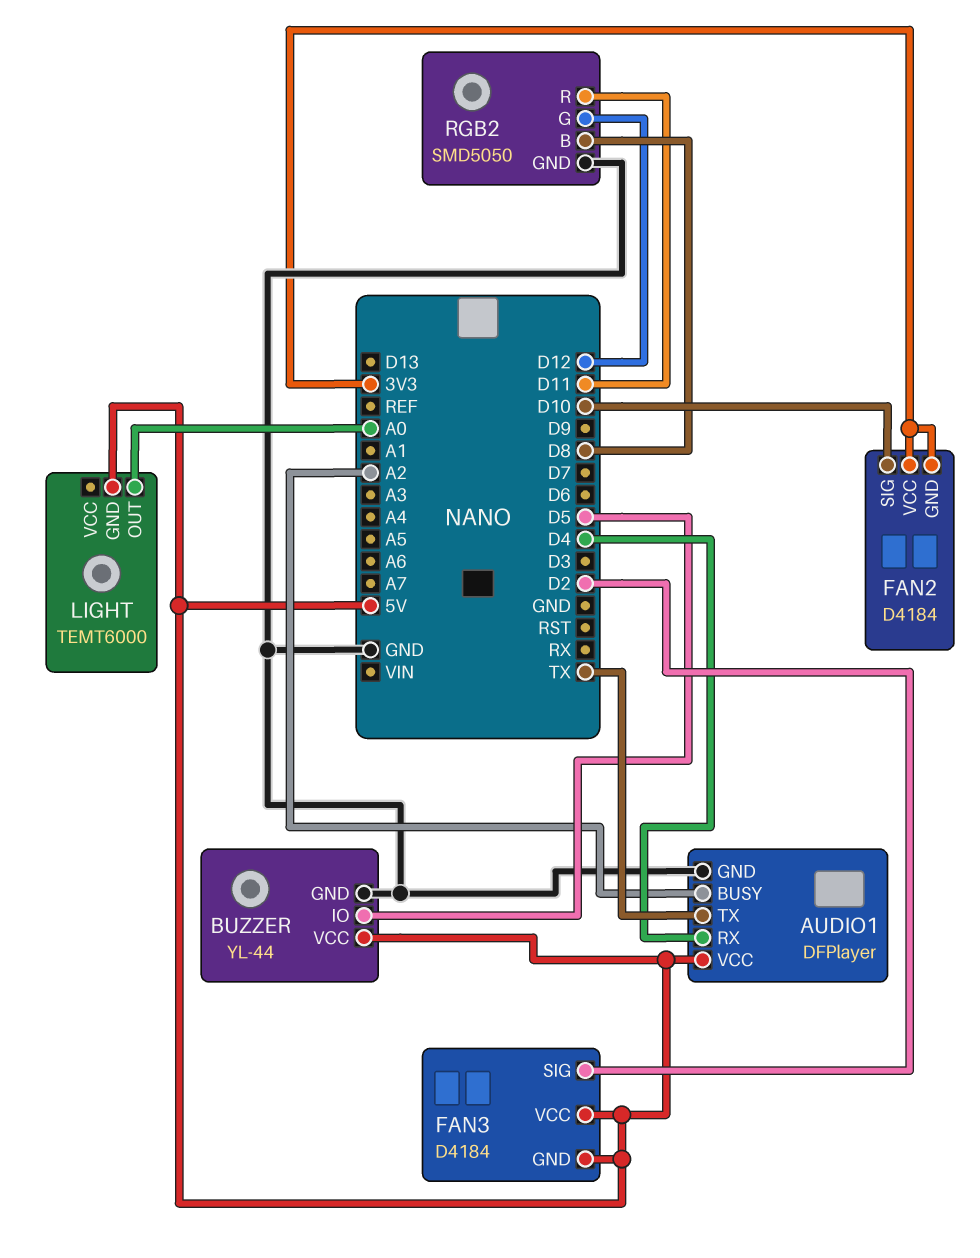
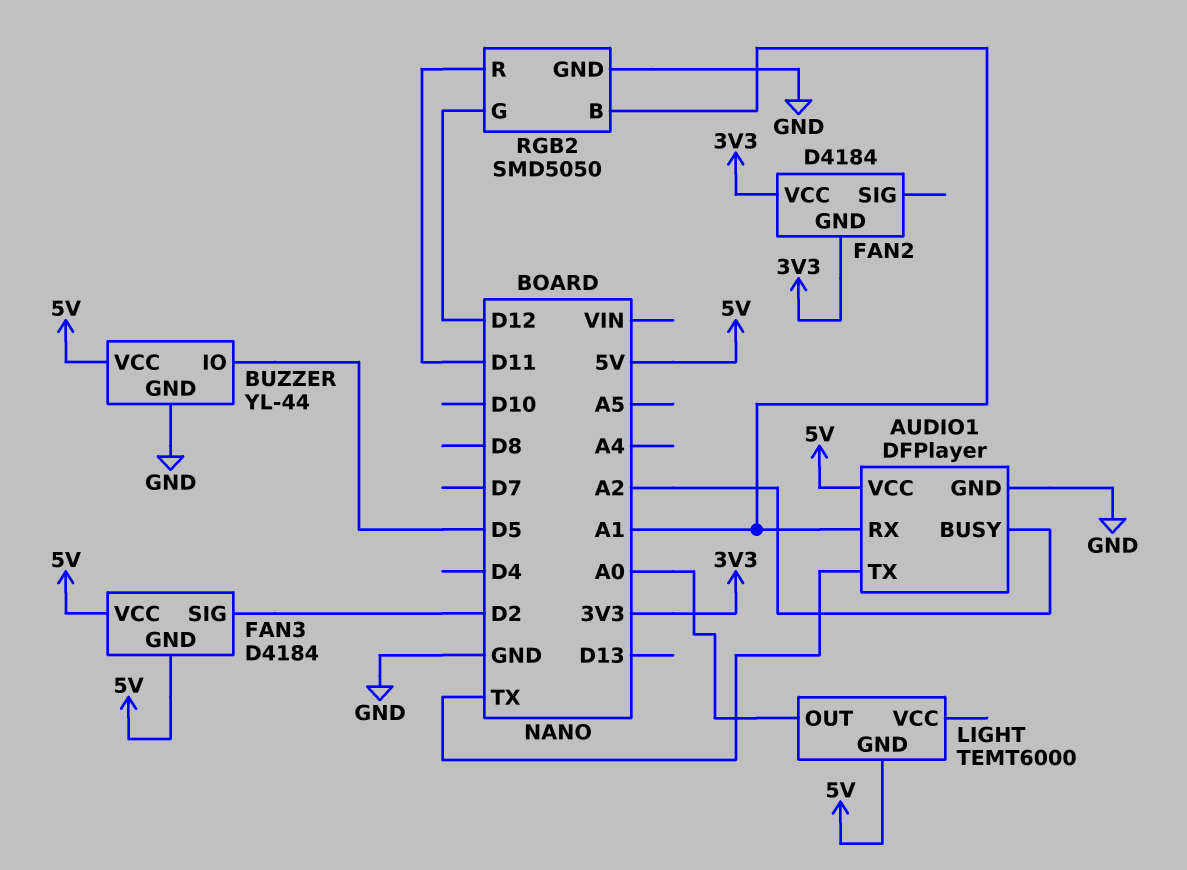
AUDIO1 pin RX: D4 -> A1
FAN2 pin SIG: D10 -> none
RGB2 pin B: D8 -> A1

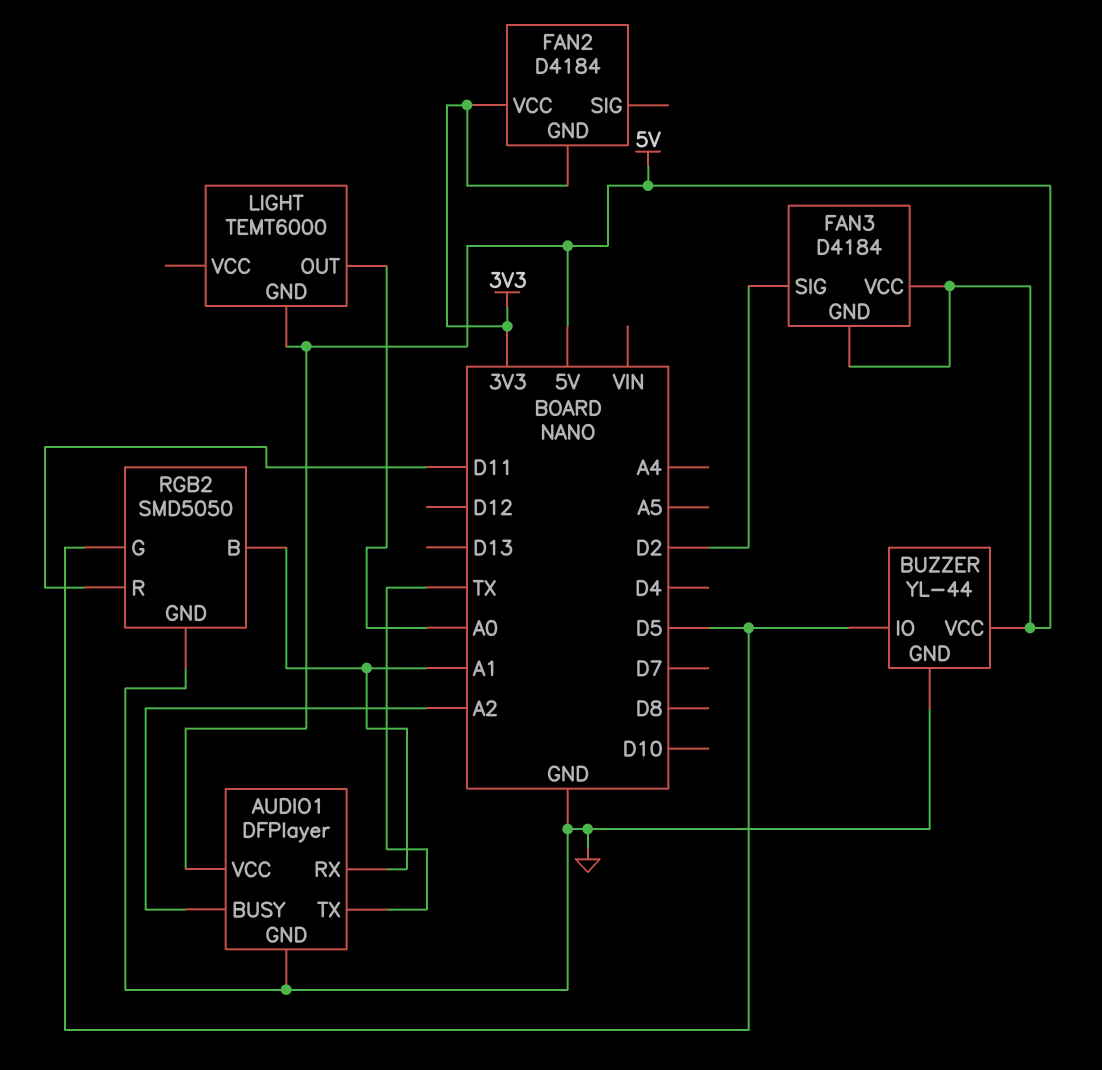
RGB2 pin G: D12 -> D5

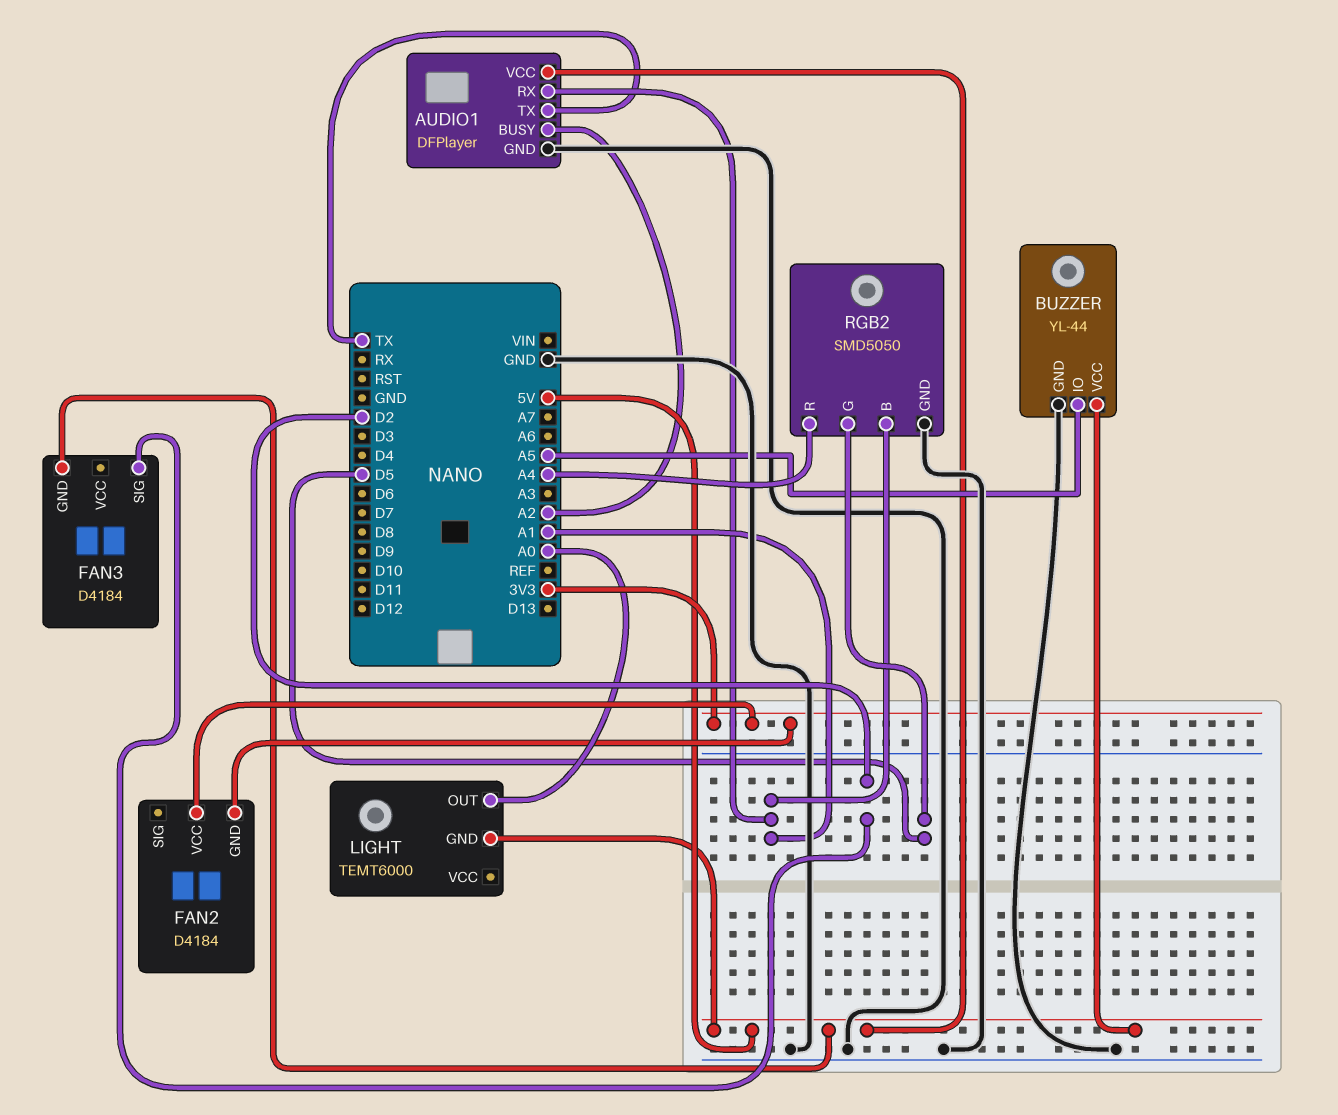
BUZZER pin IO: D5 -> A5
FAN3 pin VCC: 5V -> none
RGB2 pin R: D11 -> A4

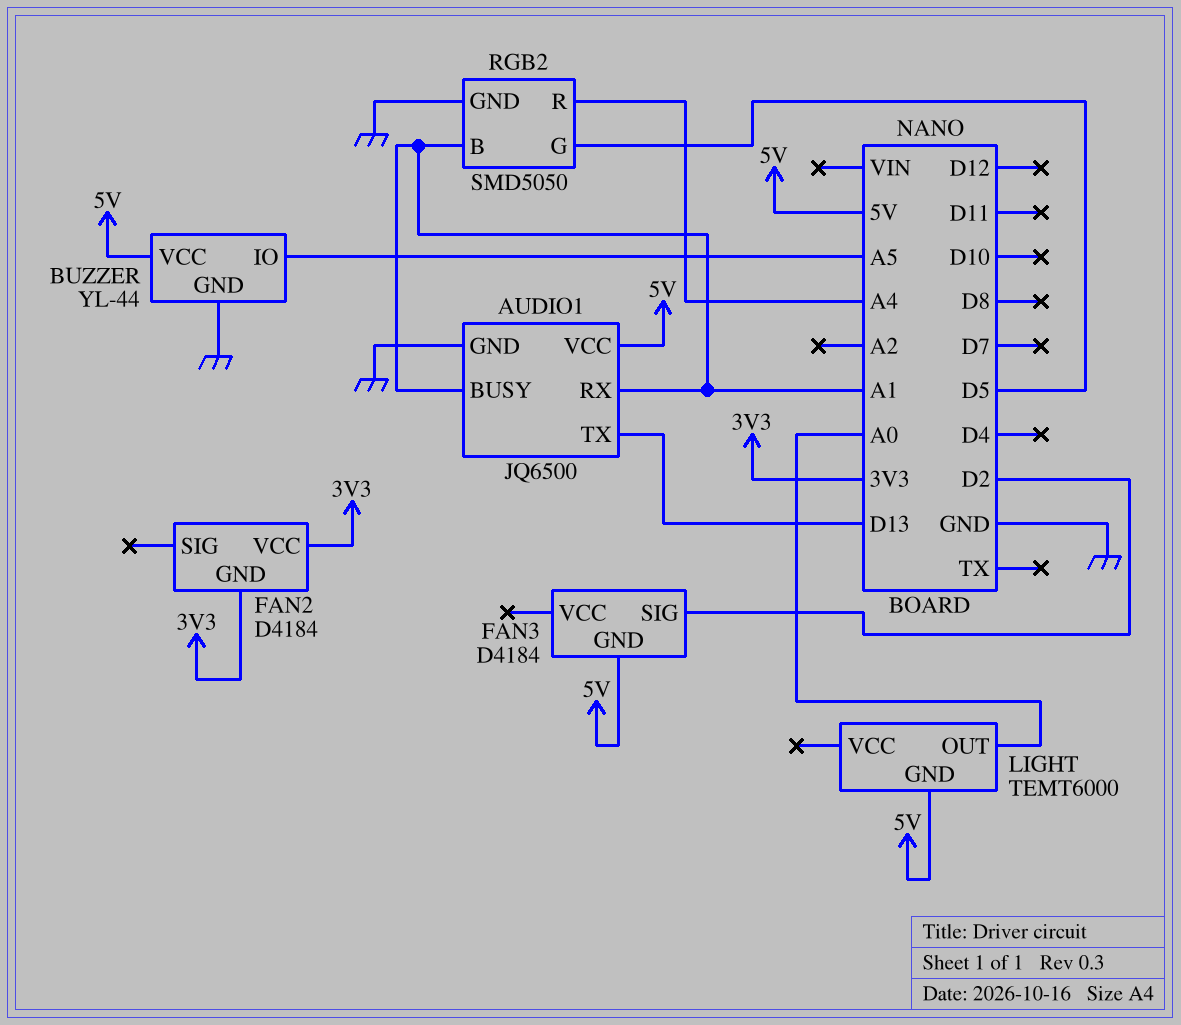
AUDIO1: DFPlayer -> JQ6500
AUDIO1 pin BUSY: A2 -> A1
AUDIO1 pin TX: TX -> D13

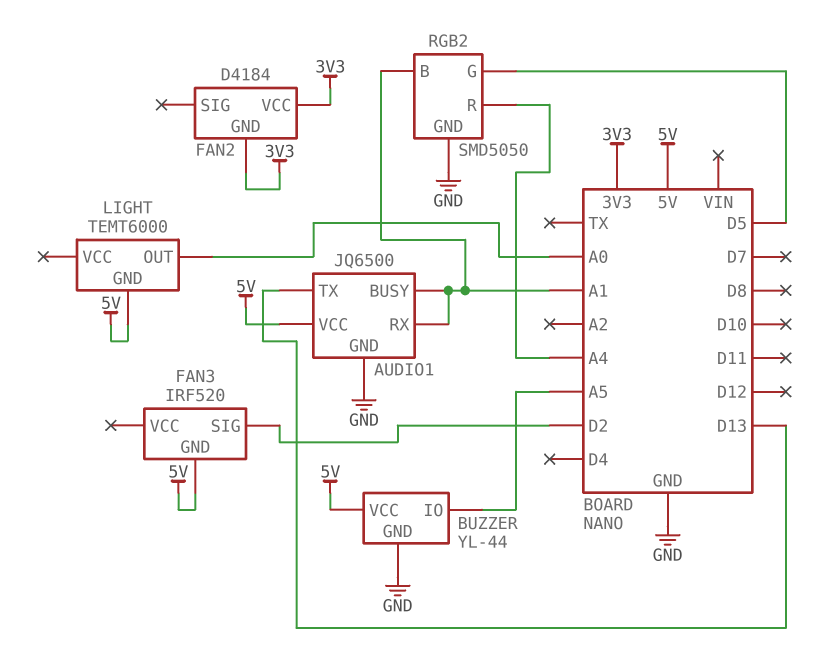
FAN3: D4184 -> IRF520

